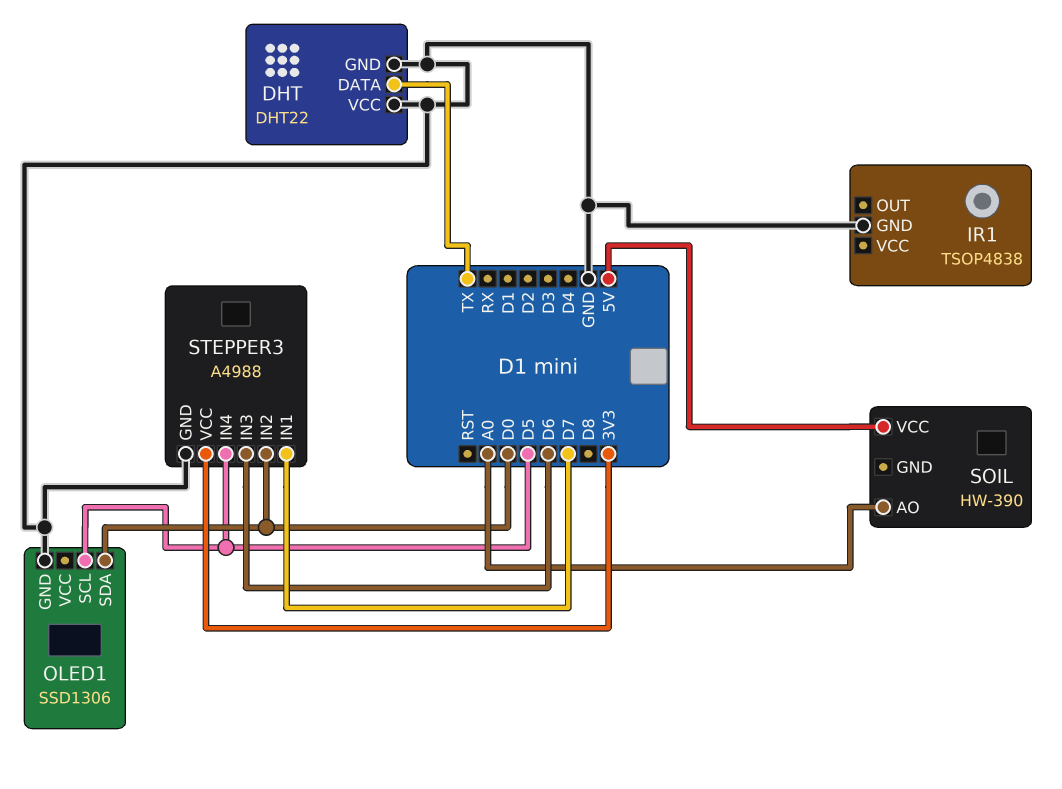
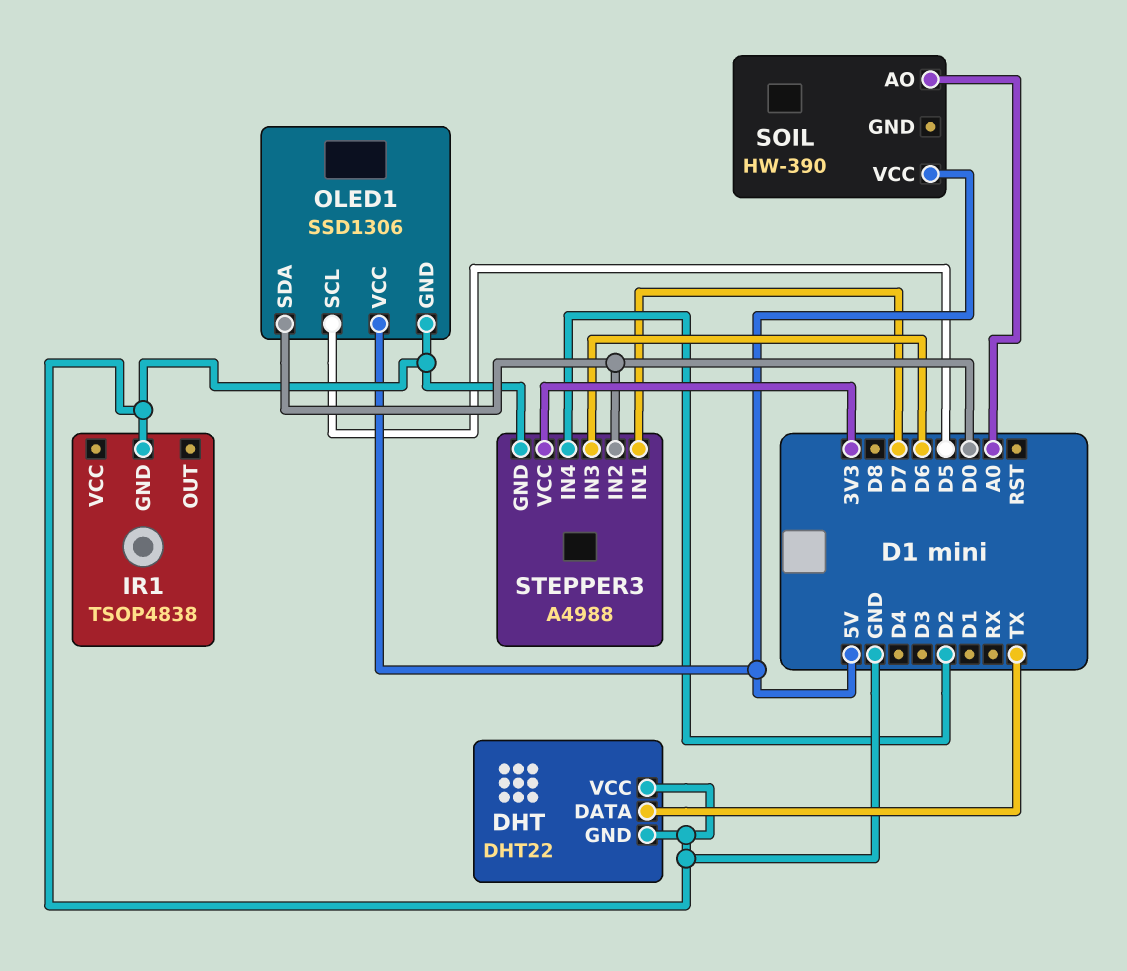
OLED1 pin VCC: none -> 5V
STEPPER3 pin IN4: D5 -> D2

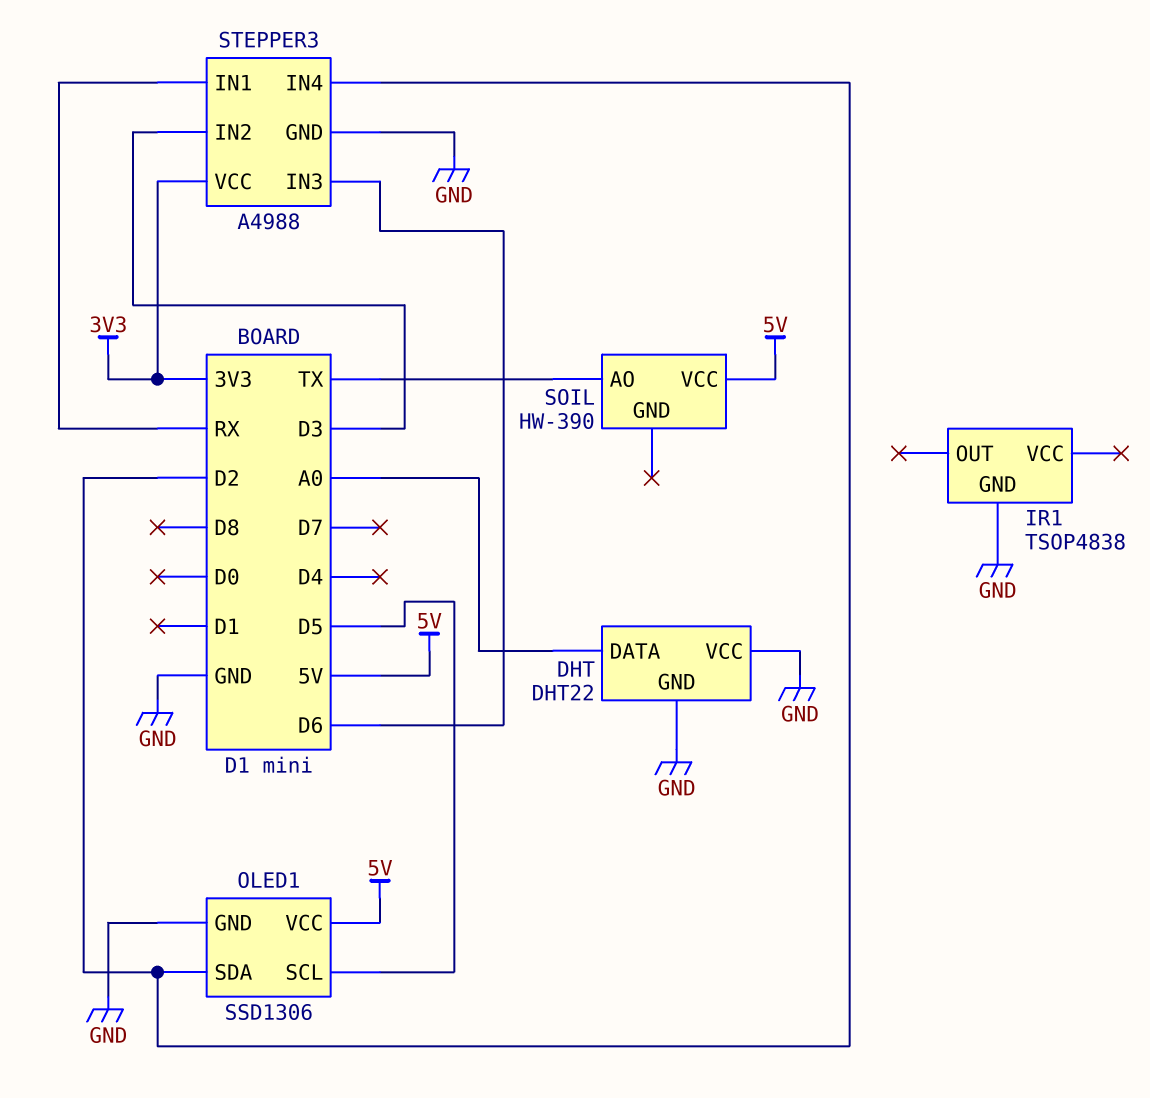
DHT pin DATA: TX -> A0
OLED1 pin SDA: D0 -> D2
SOIL pin AO: A0 -> TX
STEPPER3 pin IN1: D7 -> RX
STEPPER3 pin IN2: D0 -> D3

